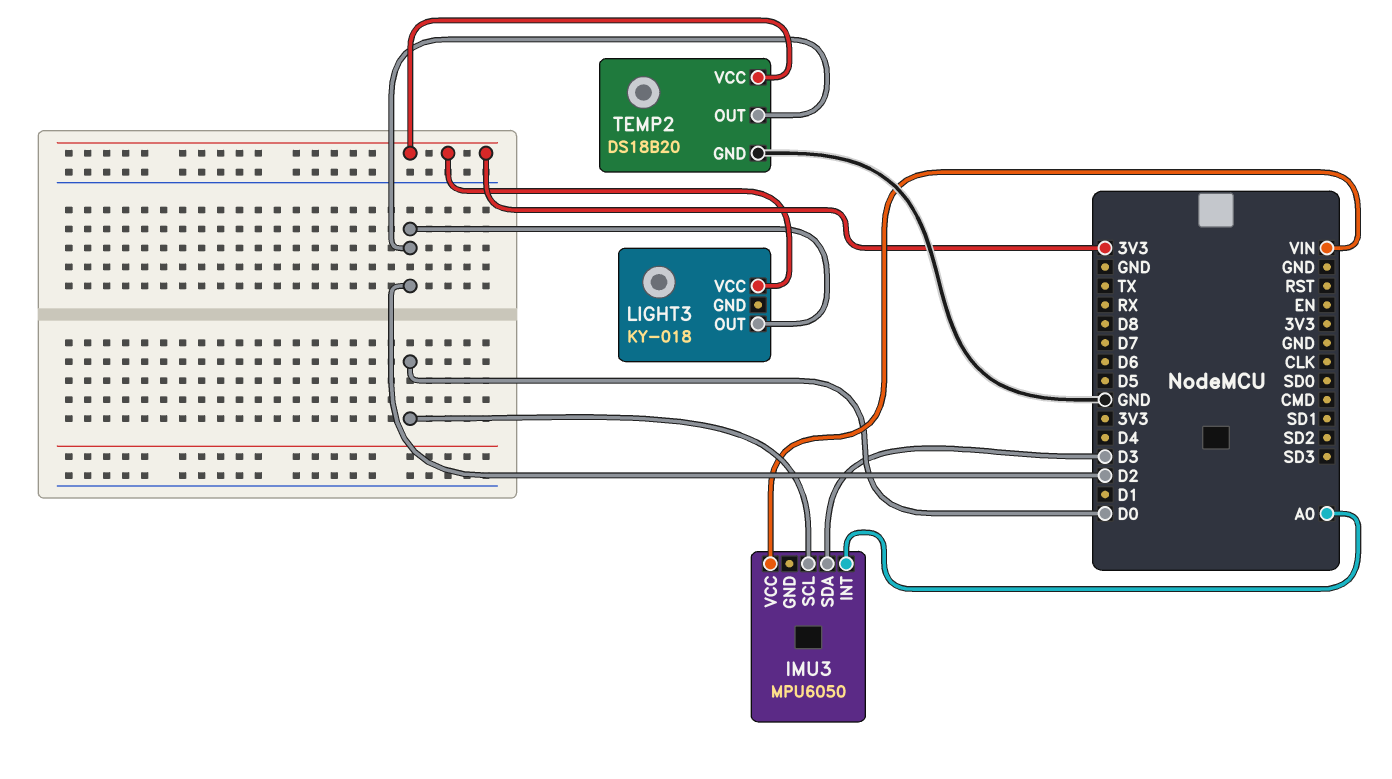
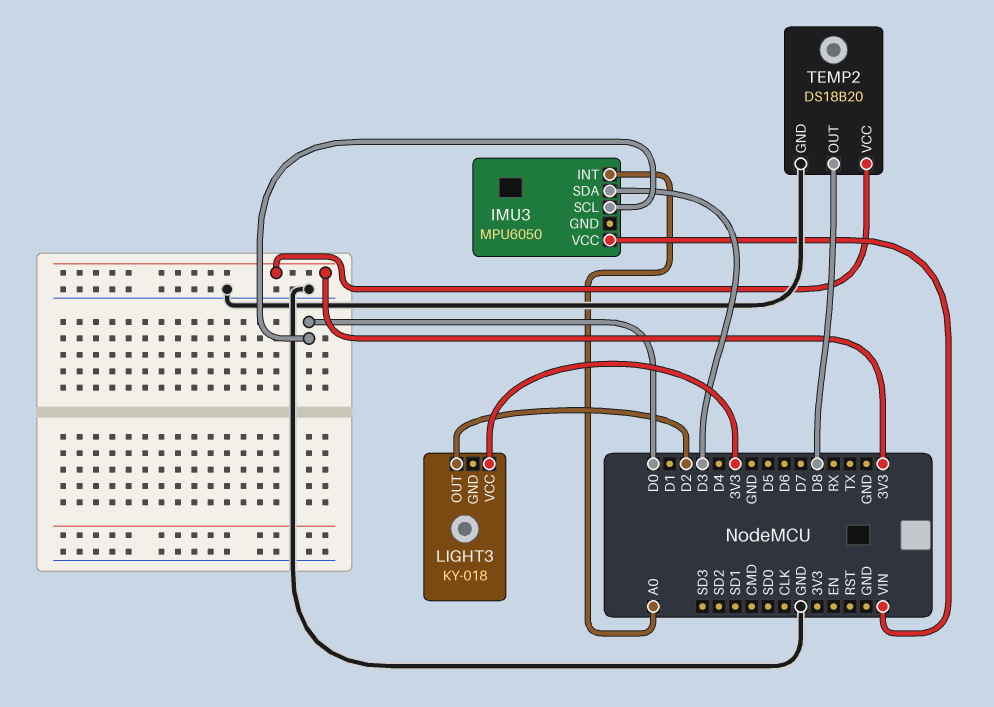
TEMP2 pin OUT: D2 -> D8

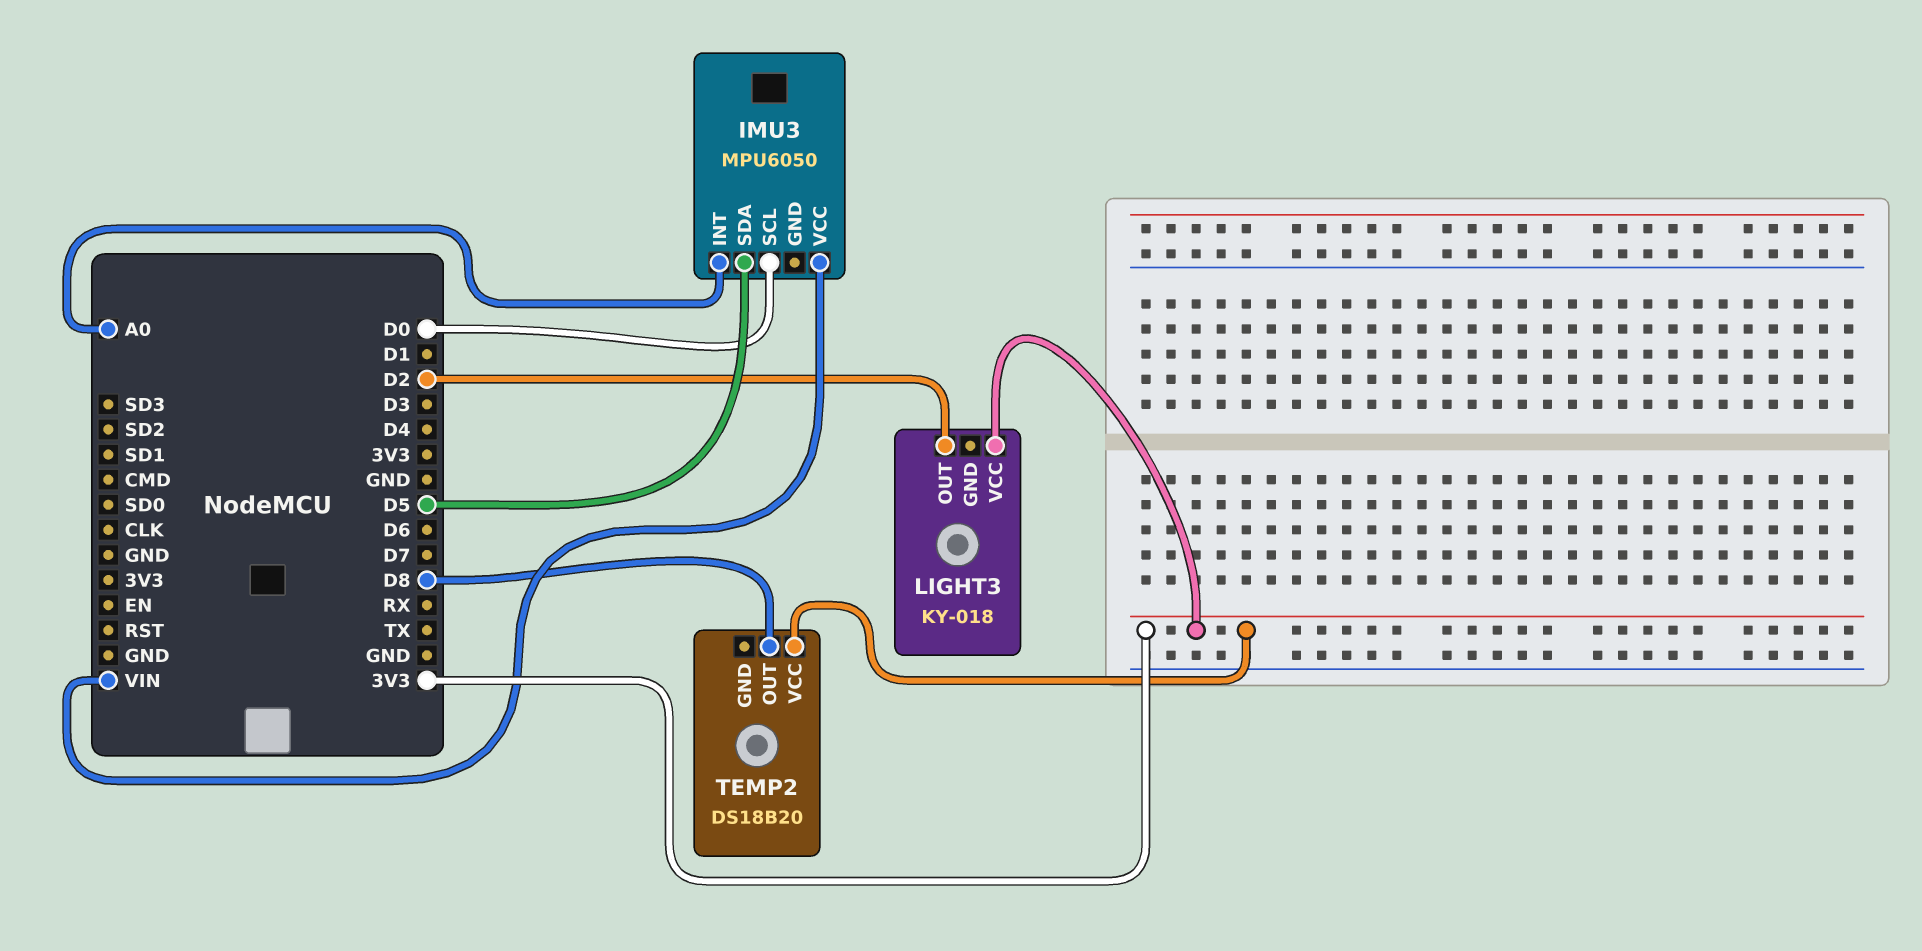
IMU3 pin SDA: D3 -> D5
TEMP2 pin GND: GND -> none

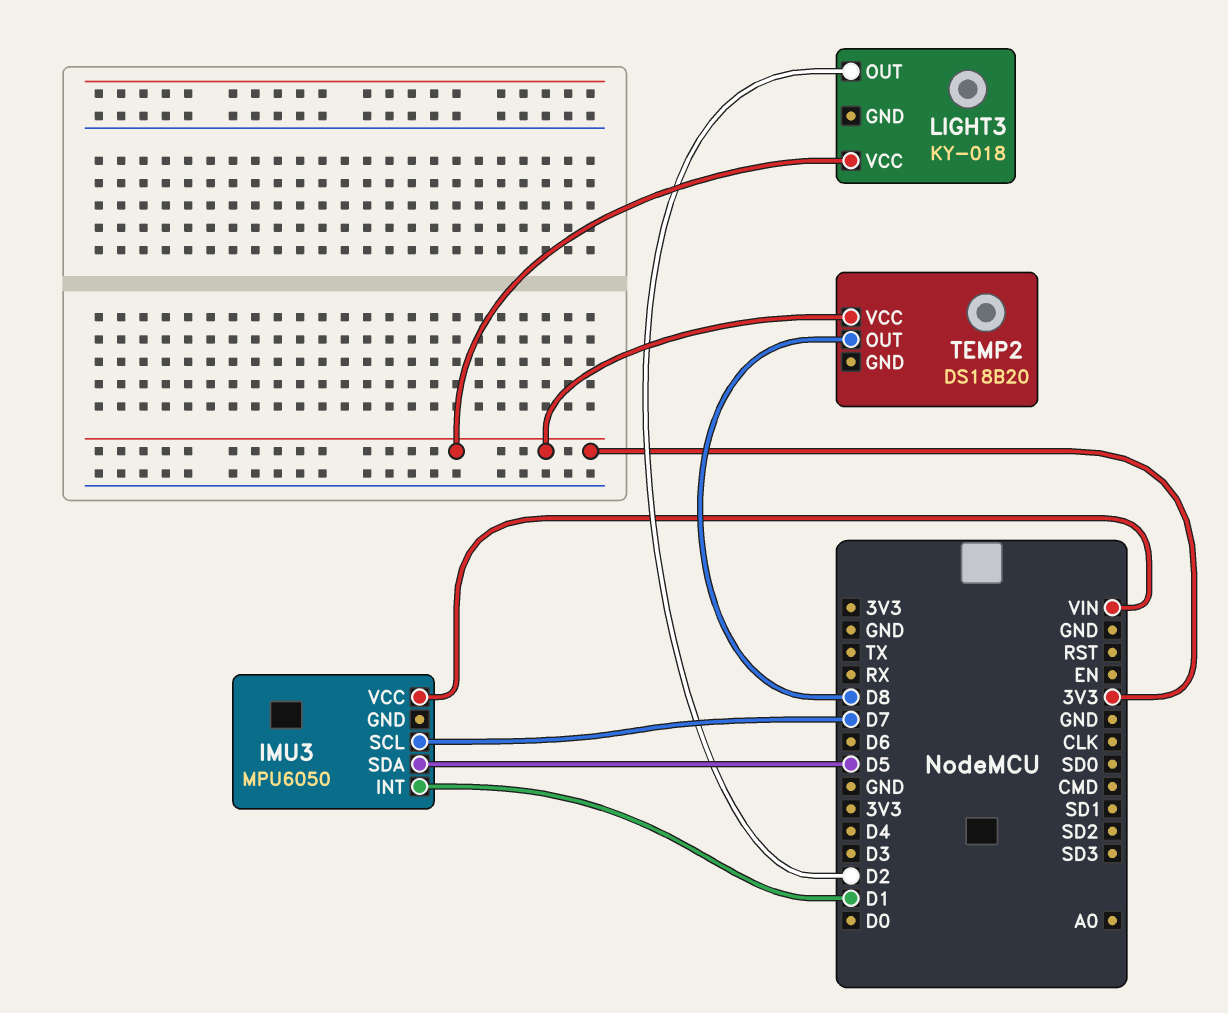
IMU3 pin INT: A0 -> D1
IMU3 pin SCL: D0 -> D7

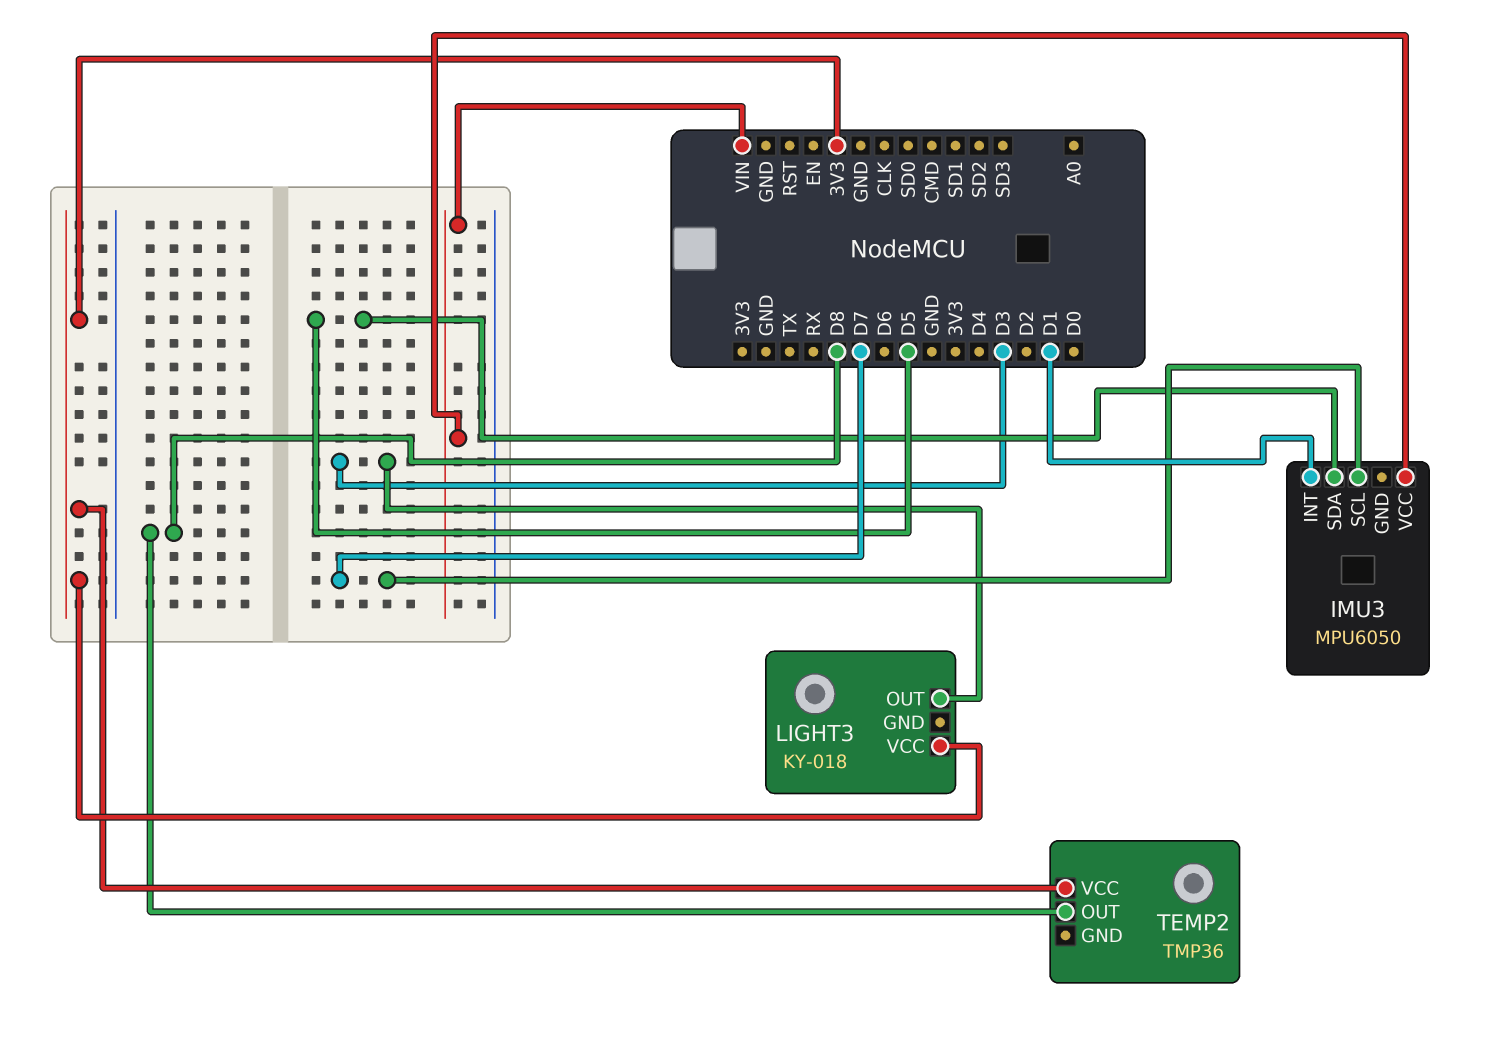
LIGHT3 pin OUT: D2 -> D3
TEMP2: DS18B20 -> TMP36

